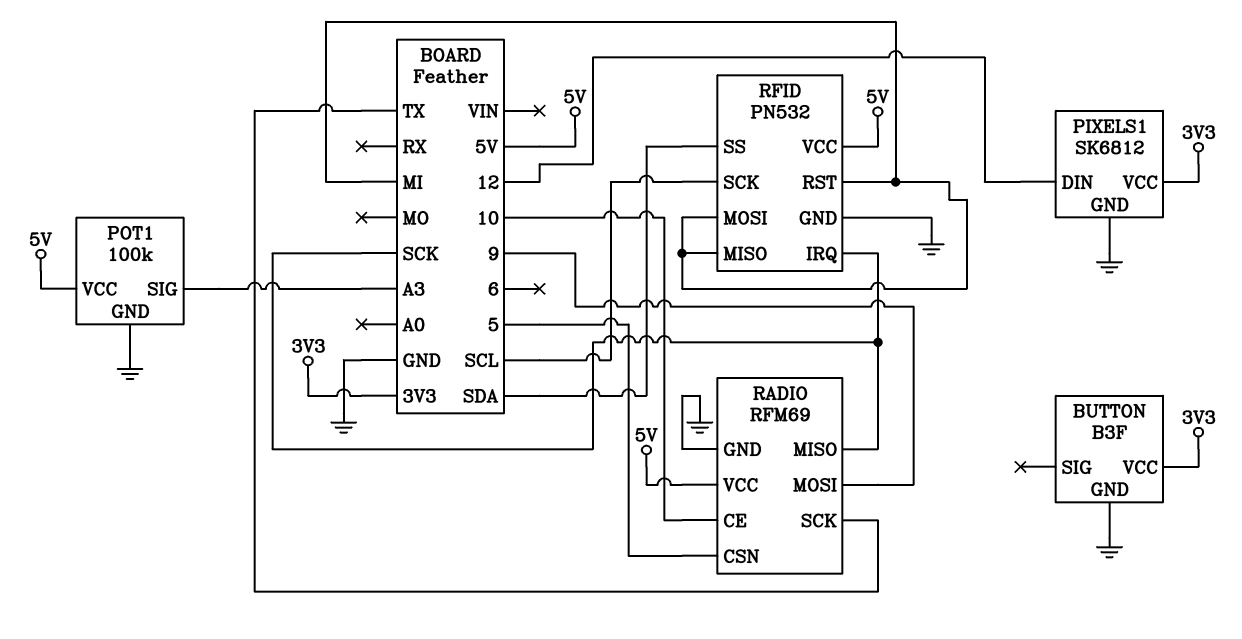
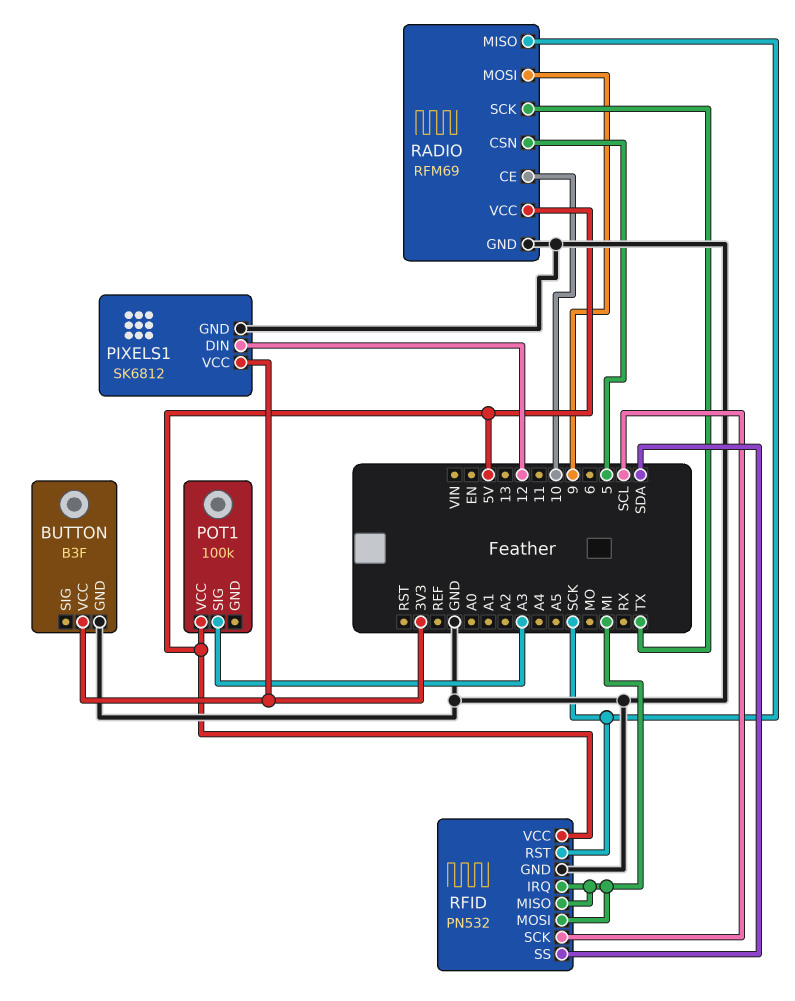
POT1 pin GND: GND -> none
RFID pin IRQ: SCK -> MI
RFID pin RST: MI -> SCK

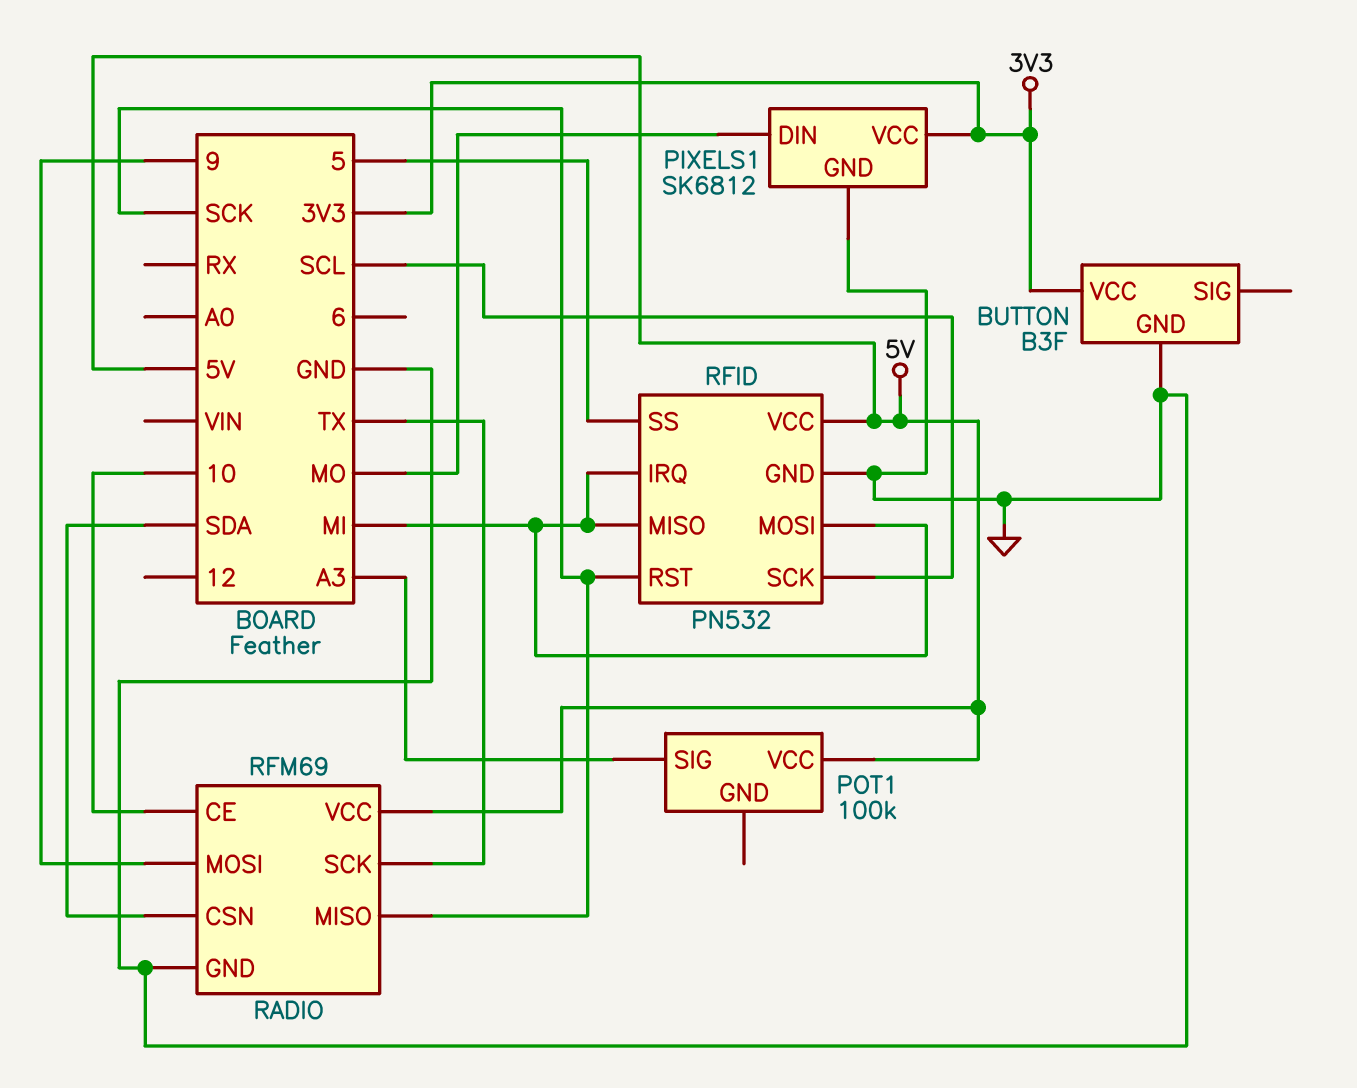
PIXELS1 pin DIN: 12 -> MO
RADIO pin CSN: 5 -> SDA
RFID pin SS: SDA -> 5

